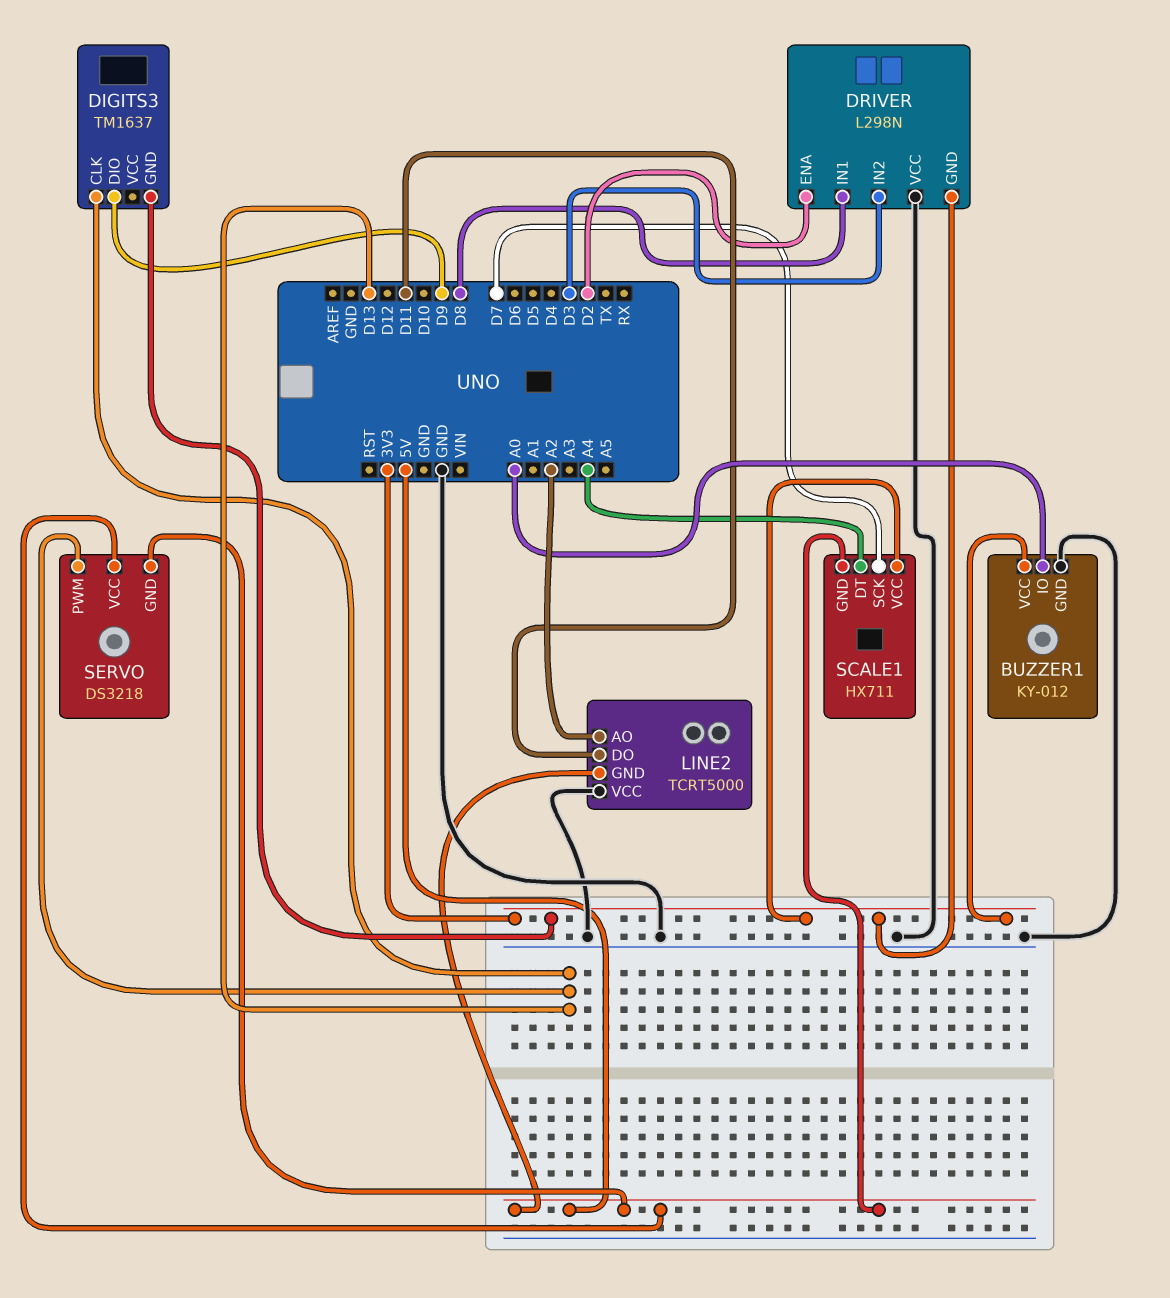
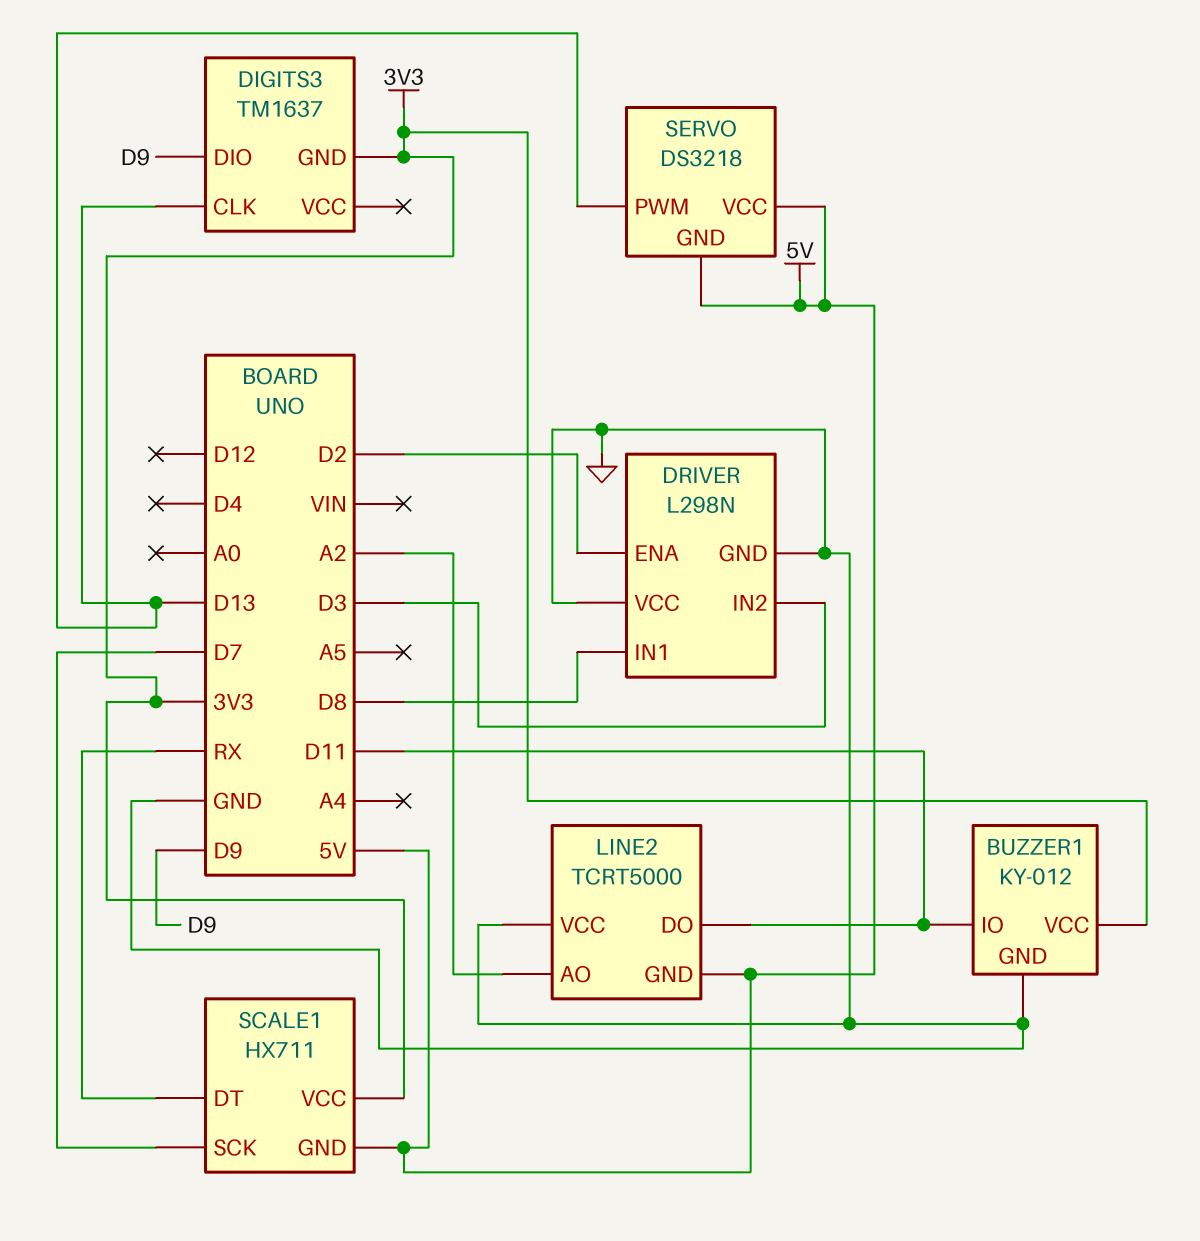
BUZZER1 pin IO: A0 -> D11
DRIVER pin GND: 3V3 -> GND
SCALE1 pin DT: A4 -> RX

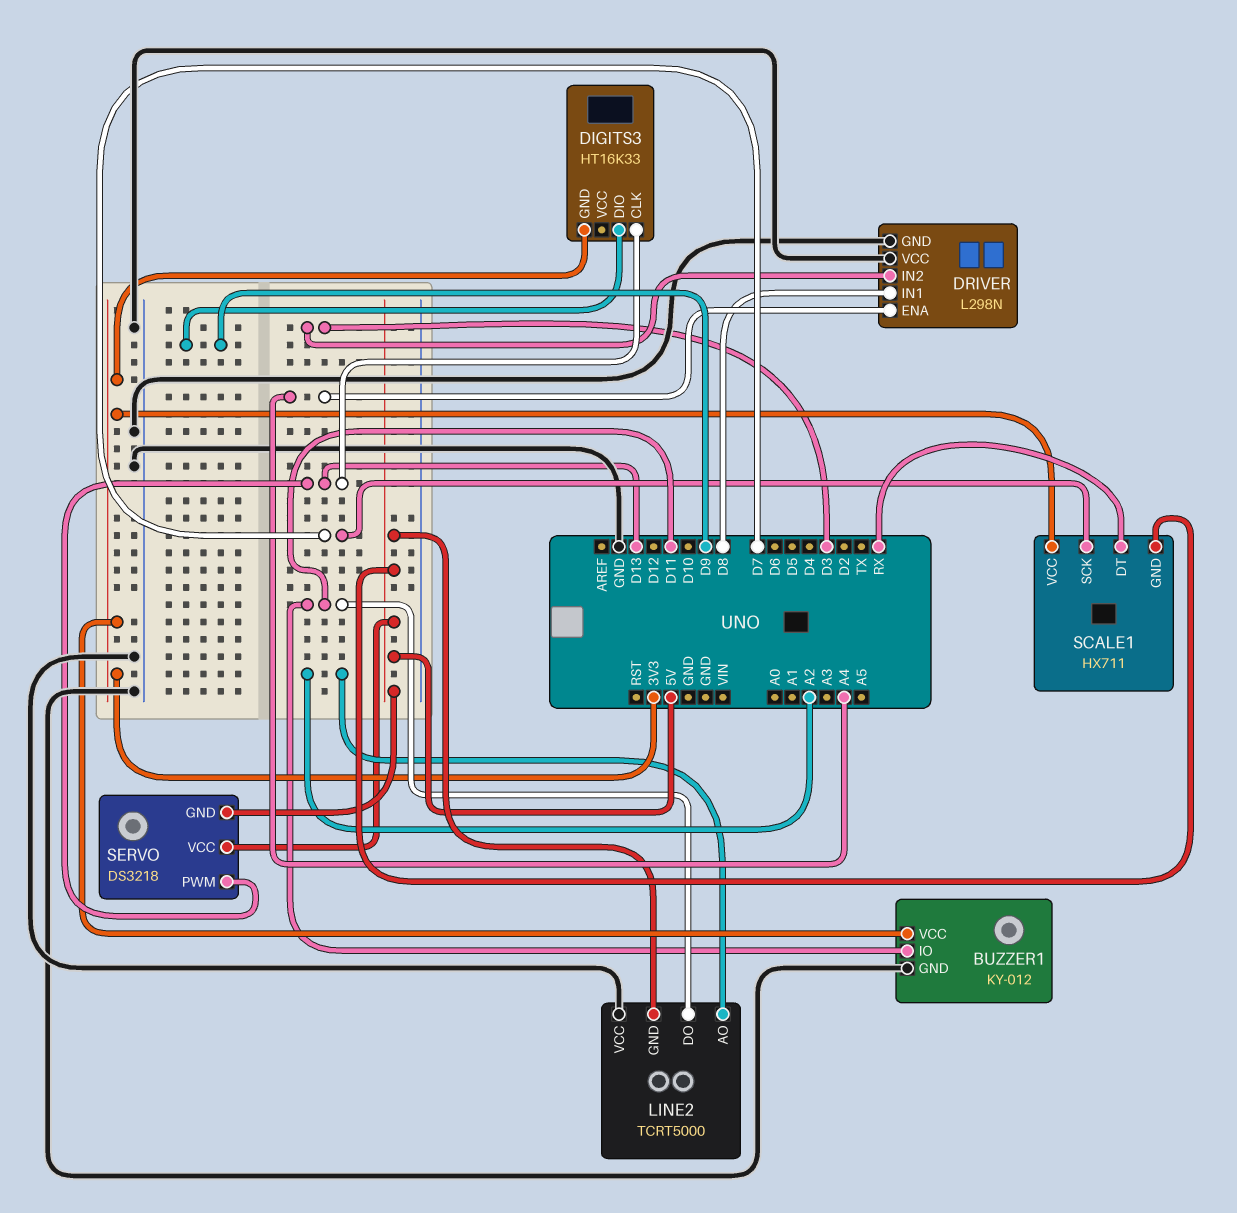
DIGITS3: TM1637 -> HT16K33
DRIVER pin ENA: D2 -> A4

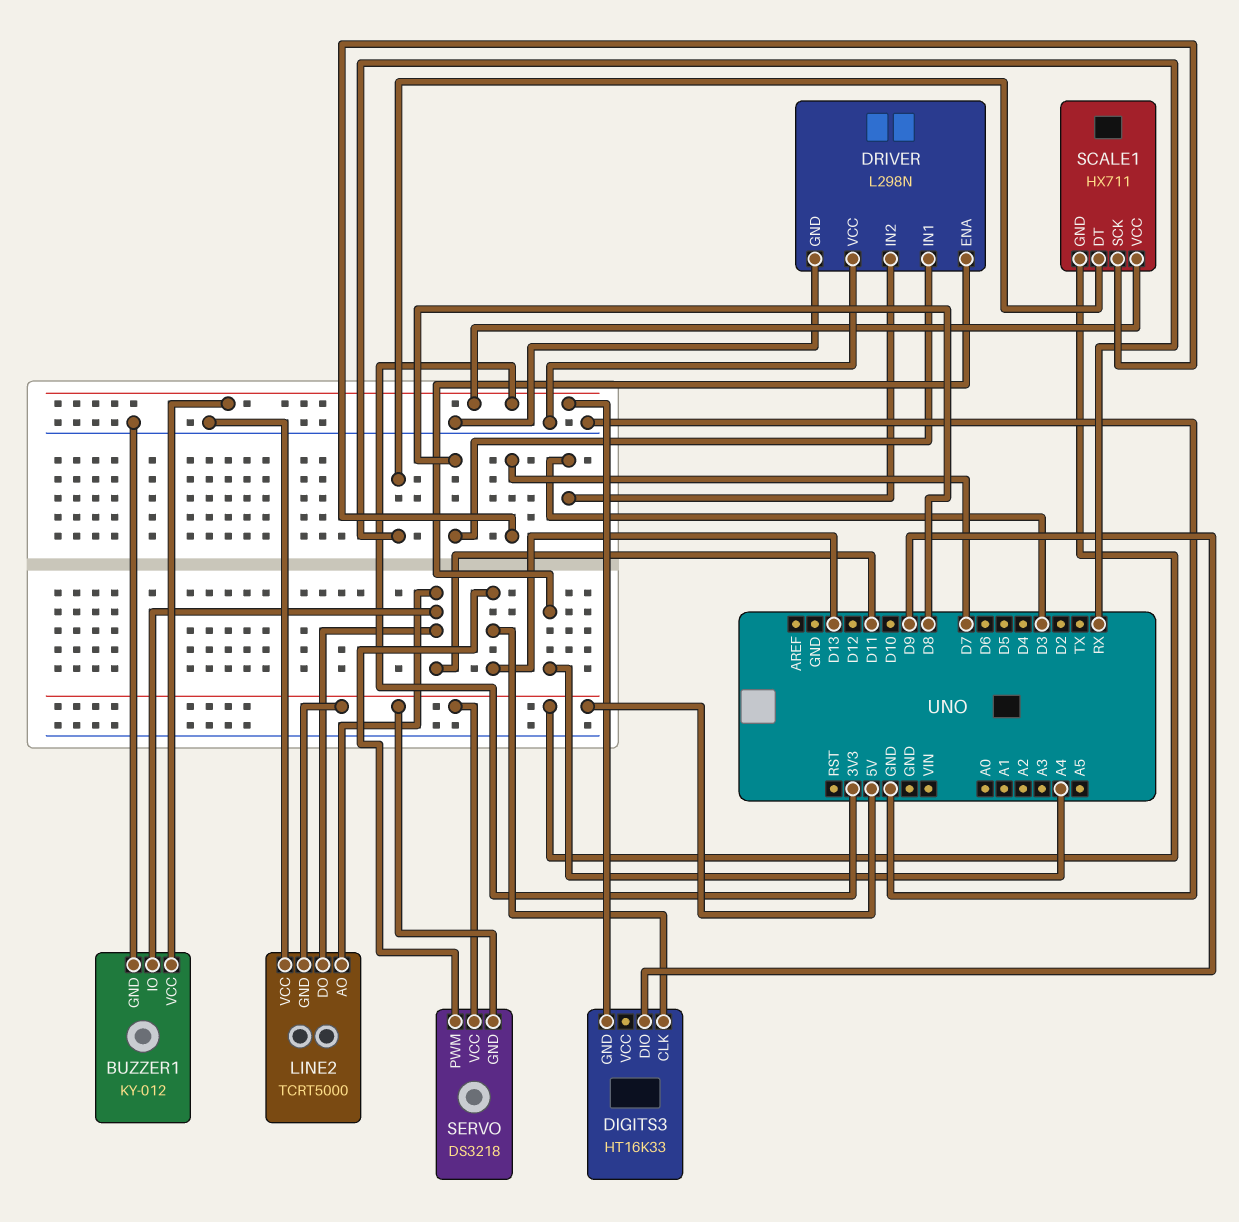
LINE2 pin AO: A2 -> D11

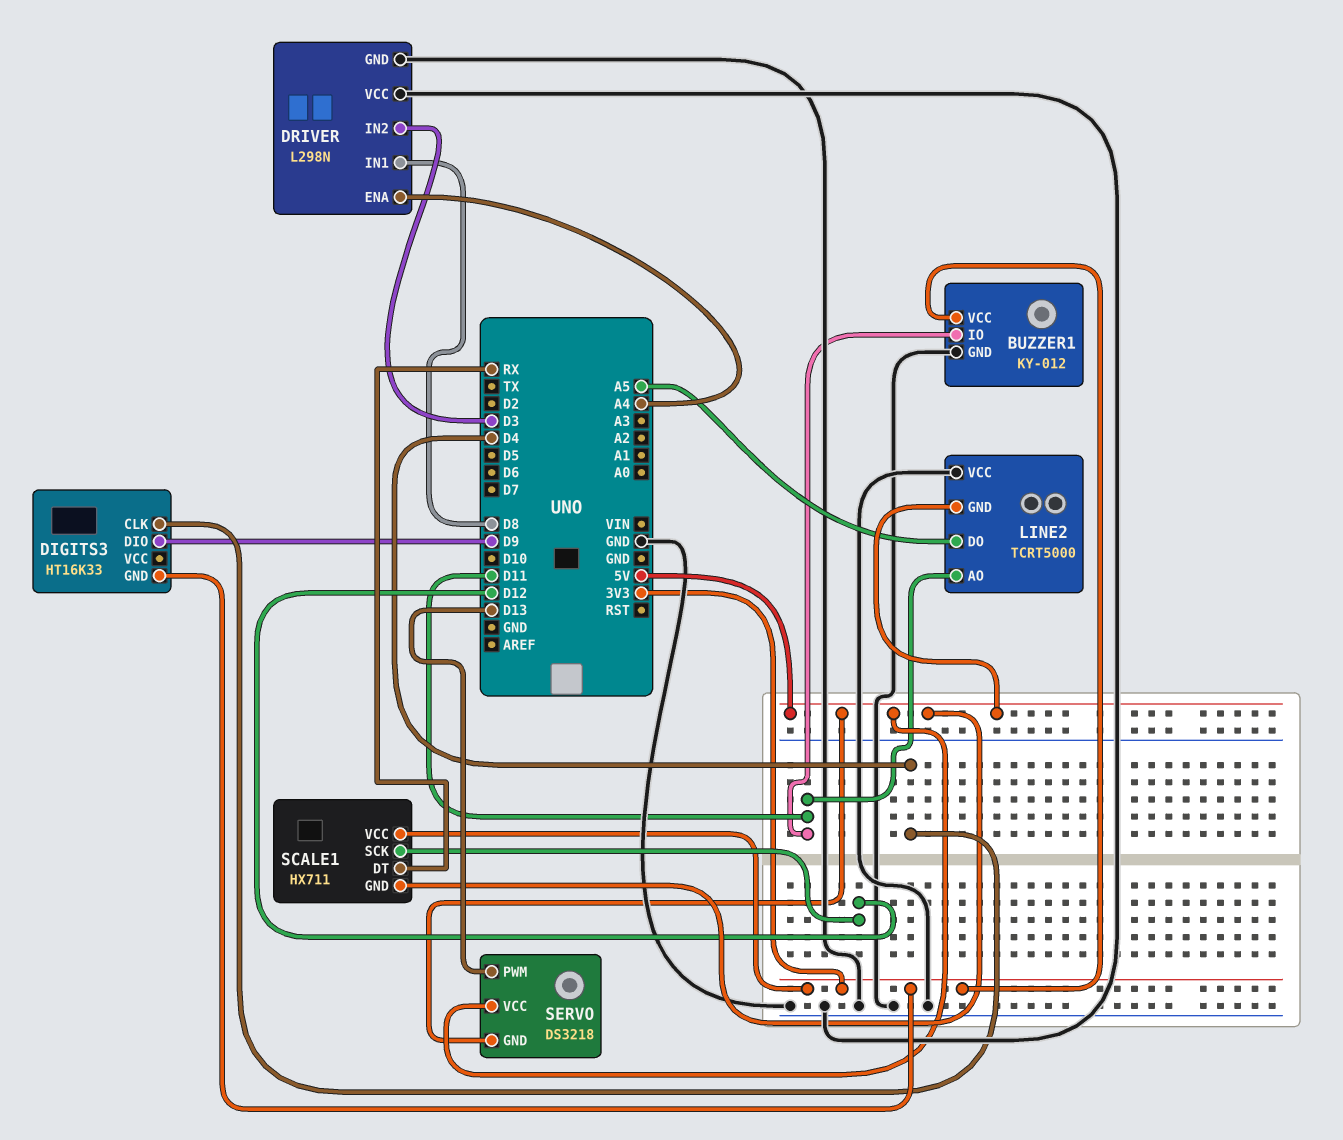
DIGITS3 pin CLK: D13 -> D4
LINE2 pin DO: D11 -> A5
SCALE1 pin SCK: D7 -> D12

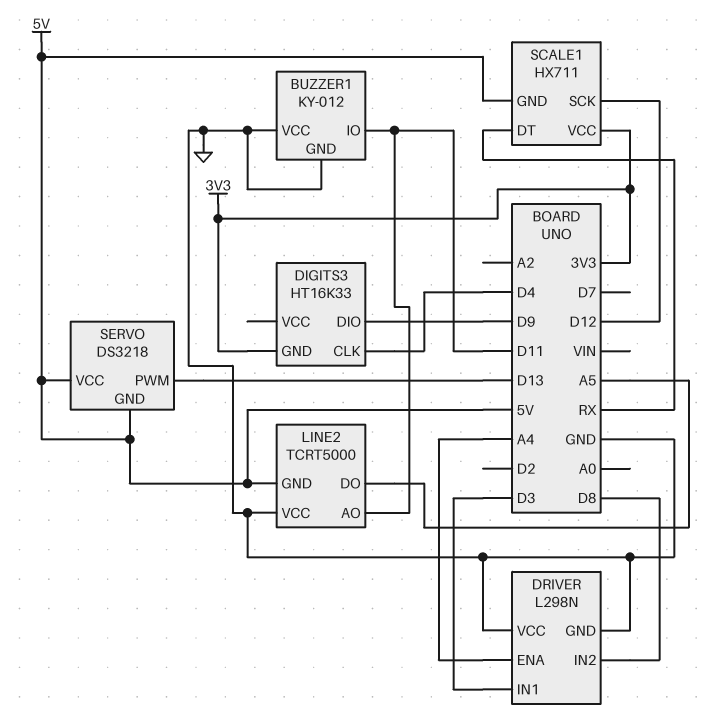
BUZZER1 pin VCC: 3V3 -> GND
DRIVER pin IN1: D8 -> D3
DRIVER pin IN2: D3 -> D8

